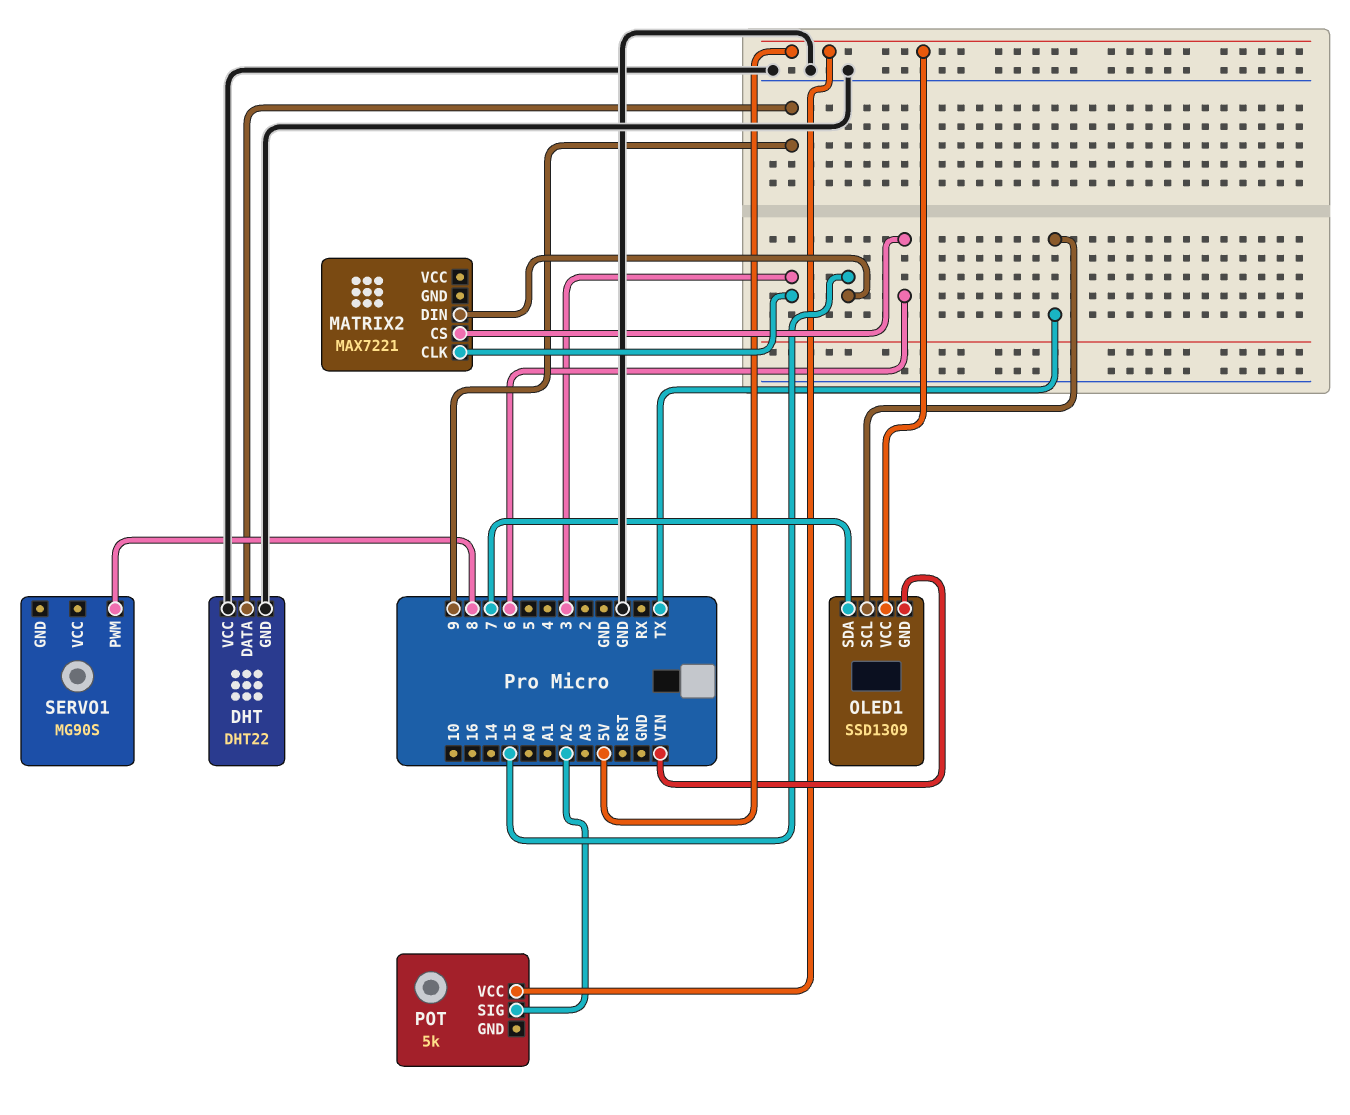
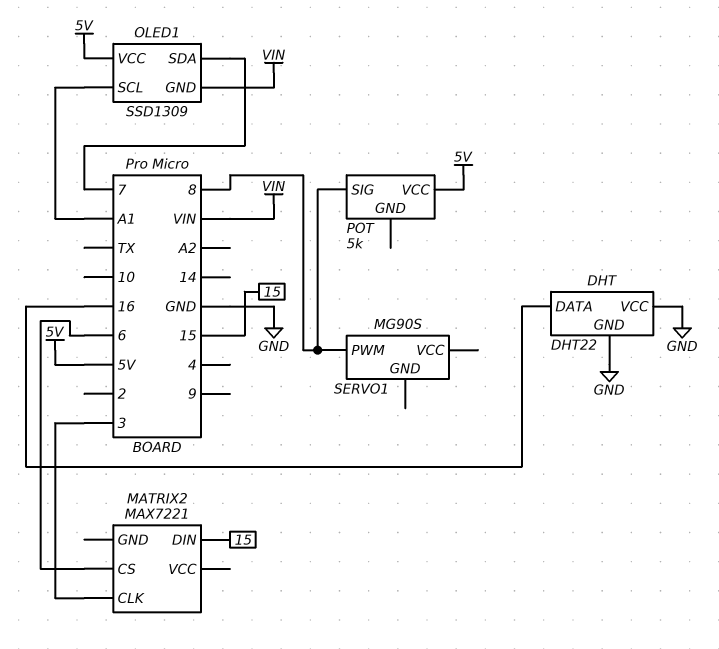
DHT pin DATA: 9 -> 16
OLED1 pin SCL: TX -> A1
POT pin SIG: A2 -> 8

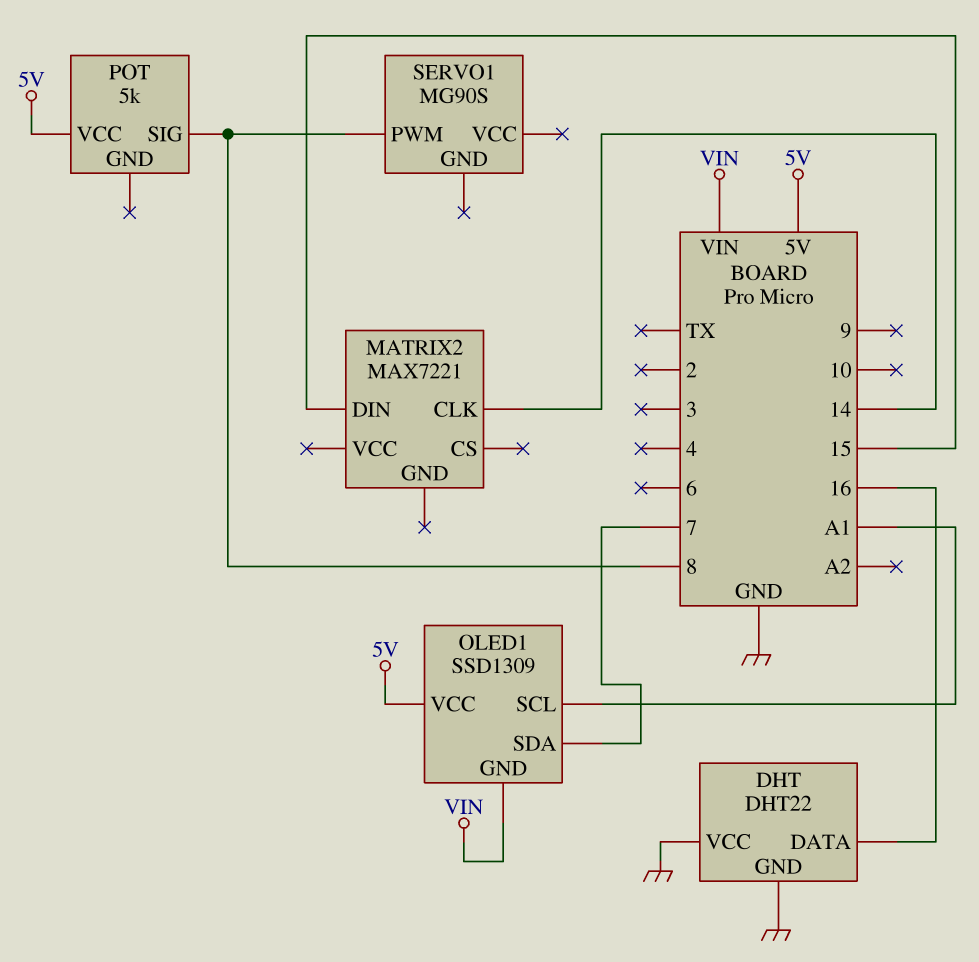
MATRIX2 pin CLK: 3 -> 14
MATRIX2 pin CS: 6 -> none

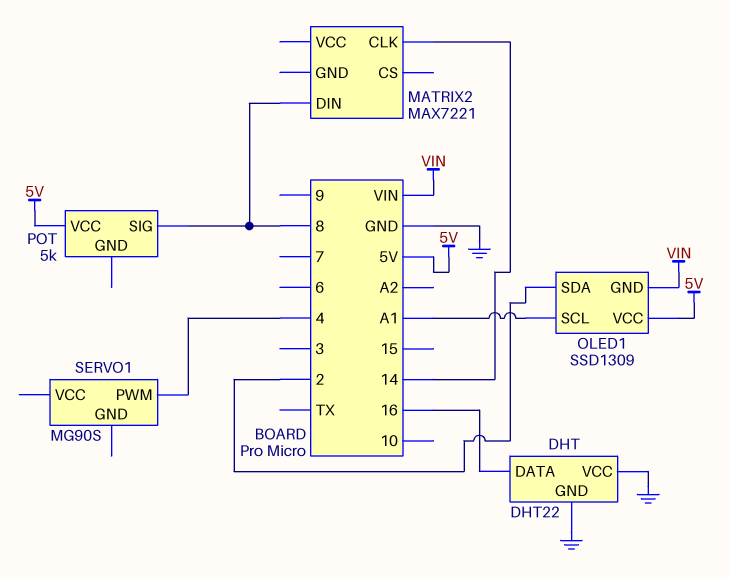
MATRIX2 pin DIN: 15 -> 8
OLED1 pin SDA: 7 -> 2
SERVO1 pin PWM: 8 -> 4

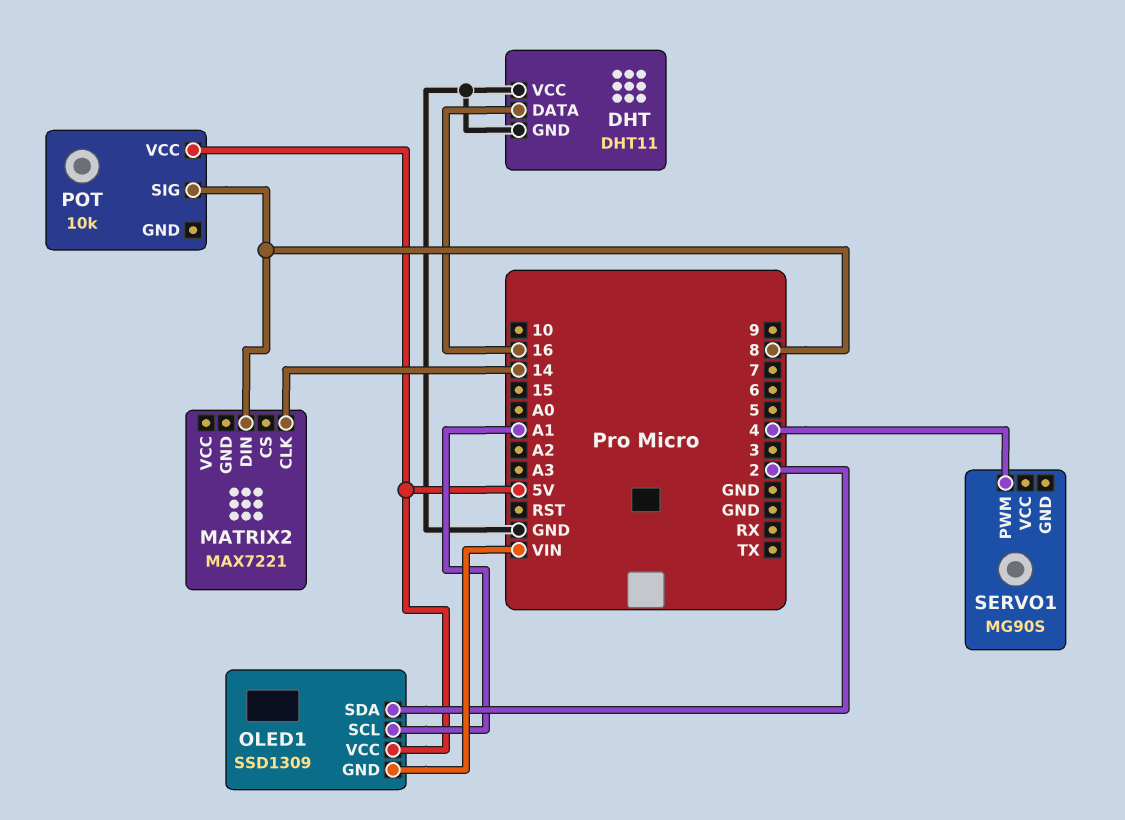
DHT: DHT22 -> DHT11
POT: 5k -> 10k

